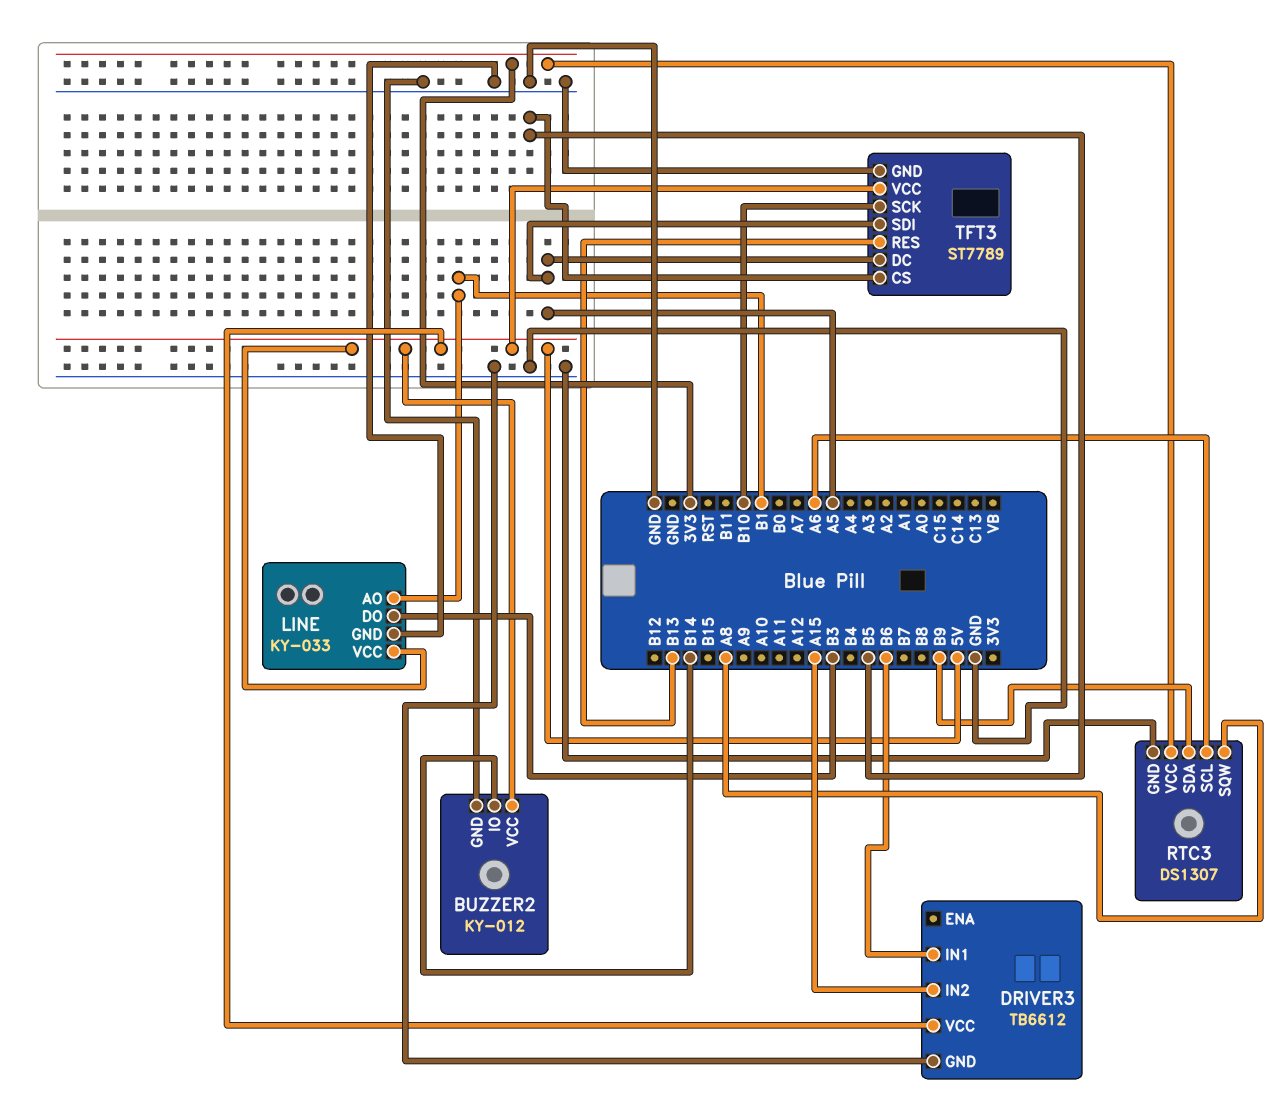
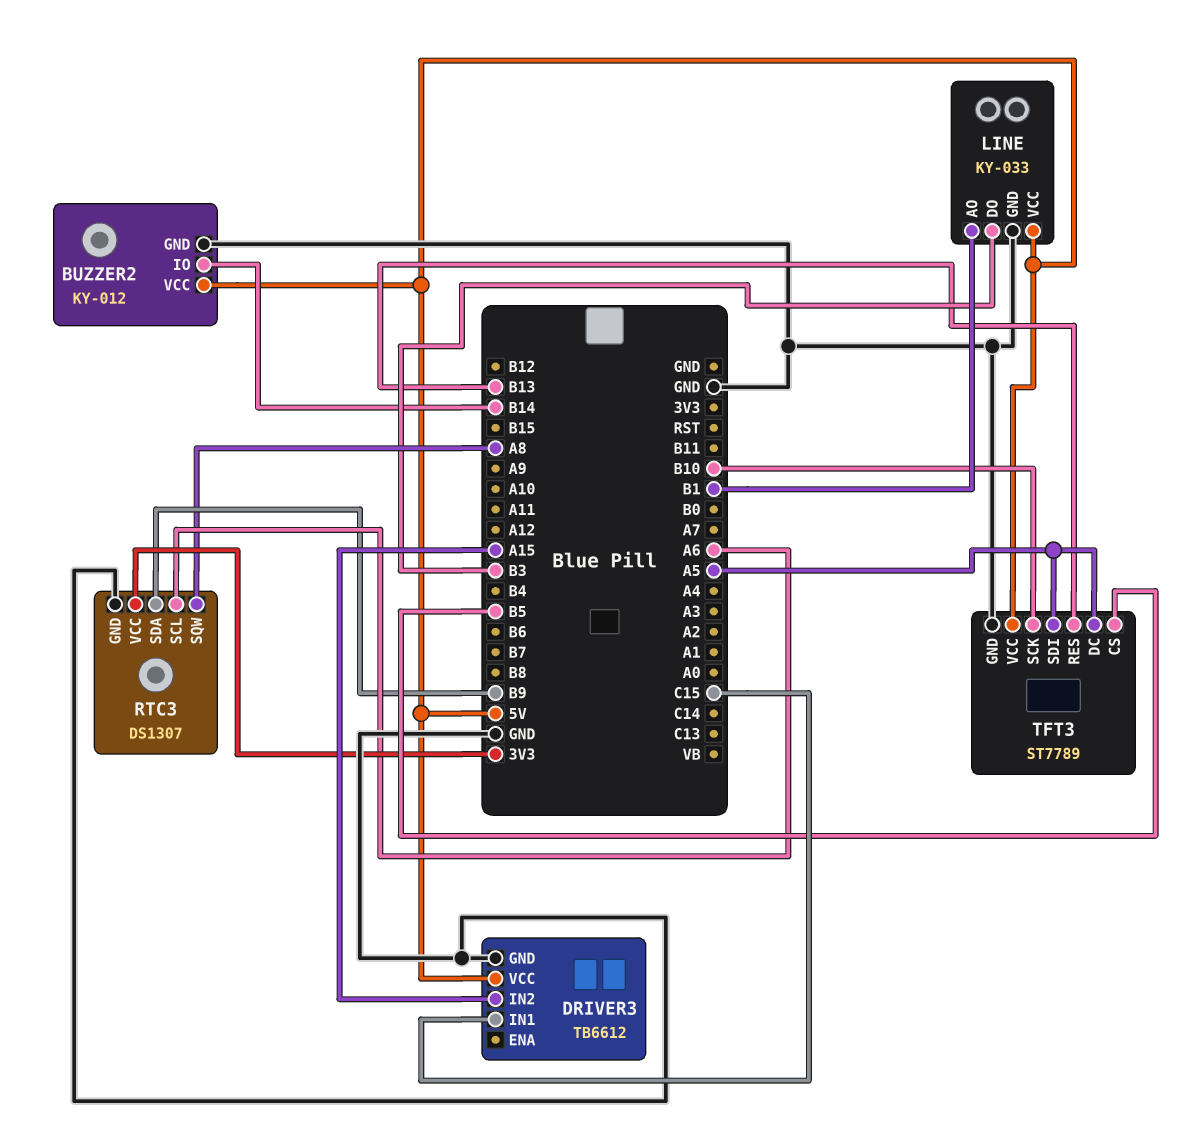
DRIVER3 pin IN1: B6 -> C15

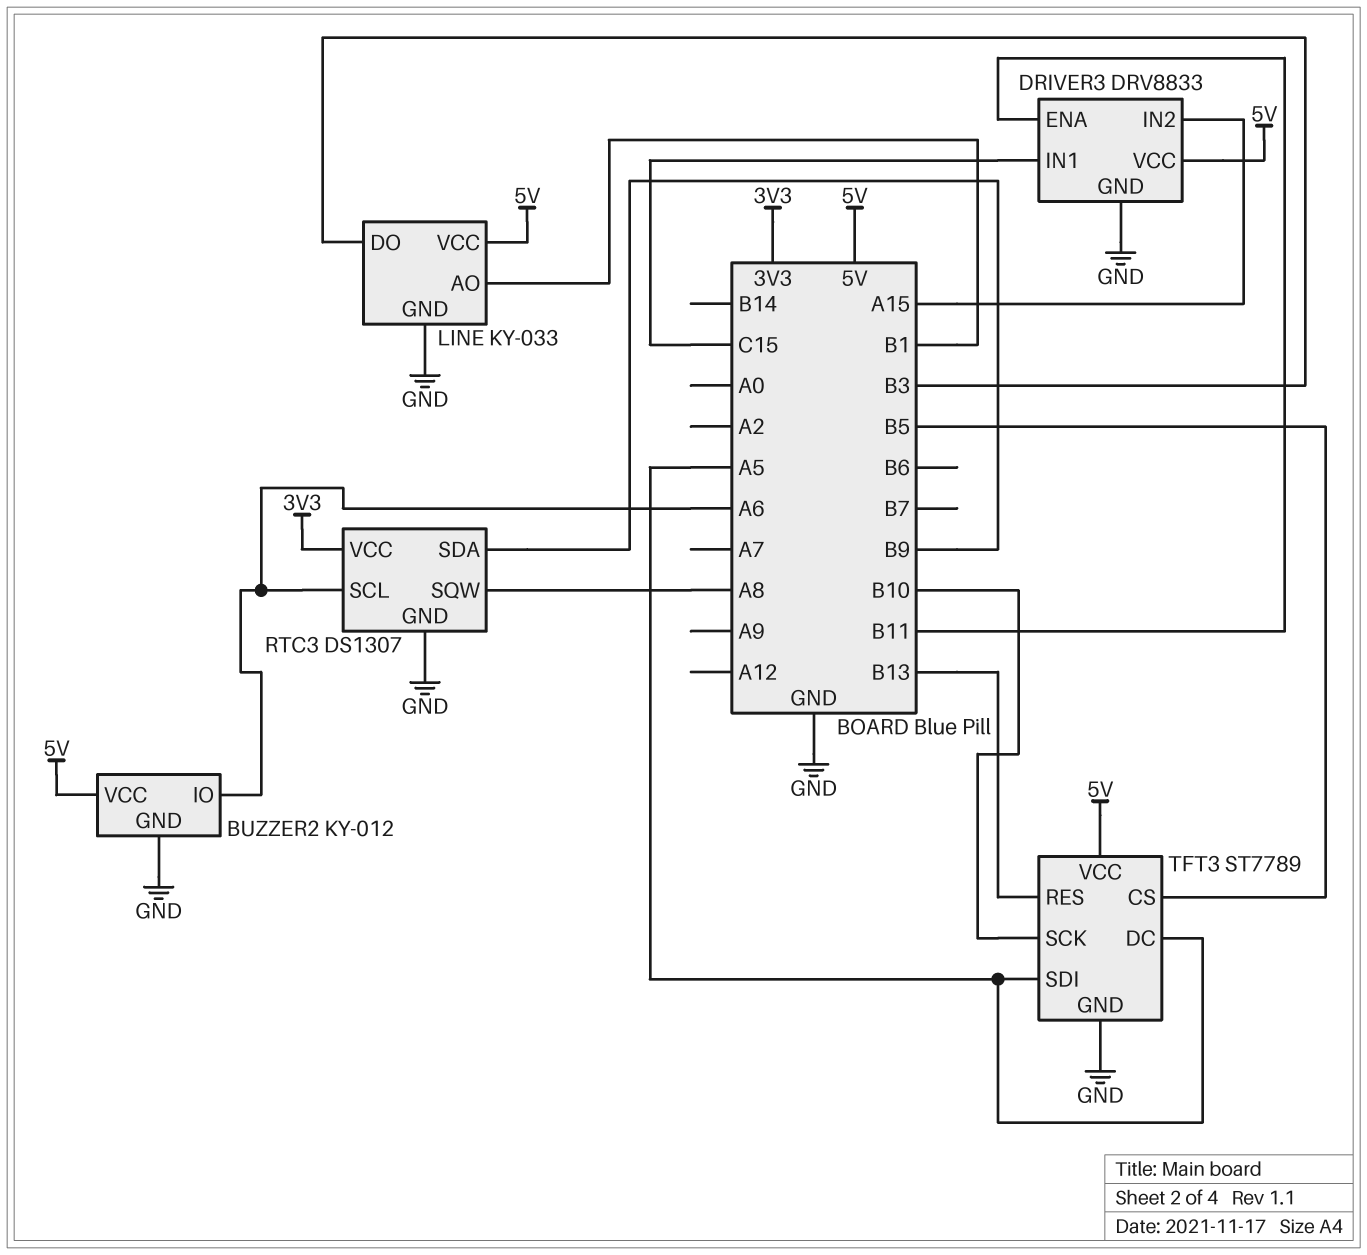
BUZZER2 pin IO: B14 -> A6
DRIVER3: TB6612 -> DRV8833
DRIVER3 pin ENA: none -> B11

